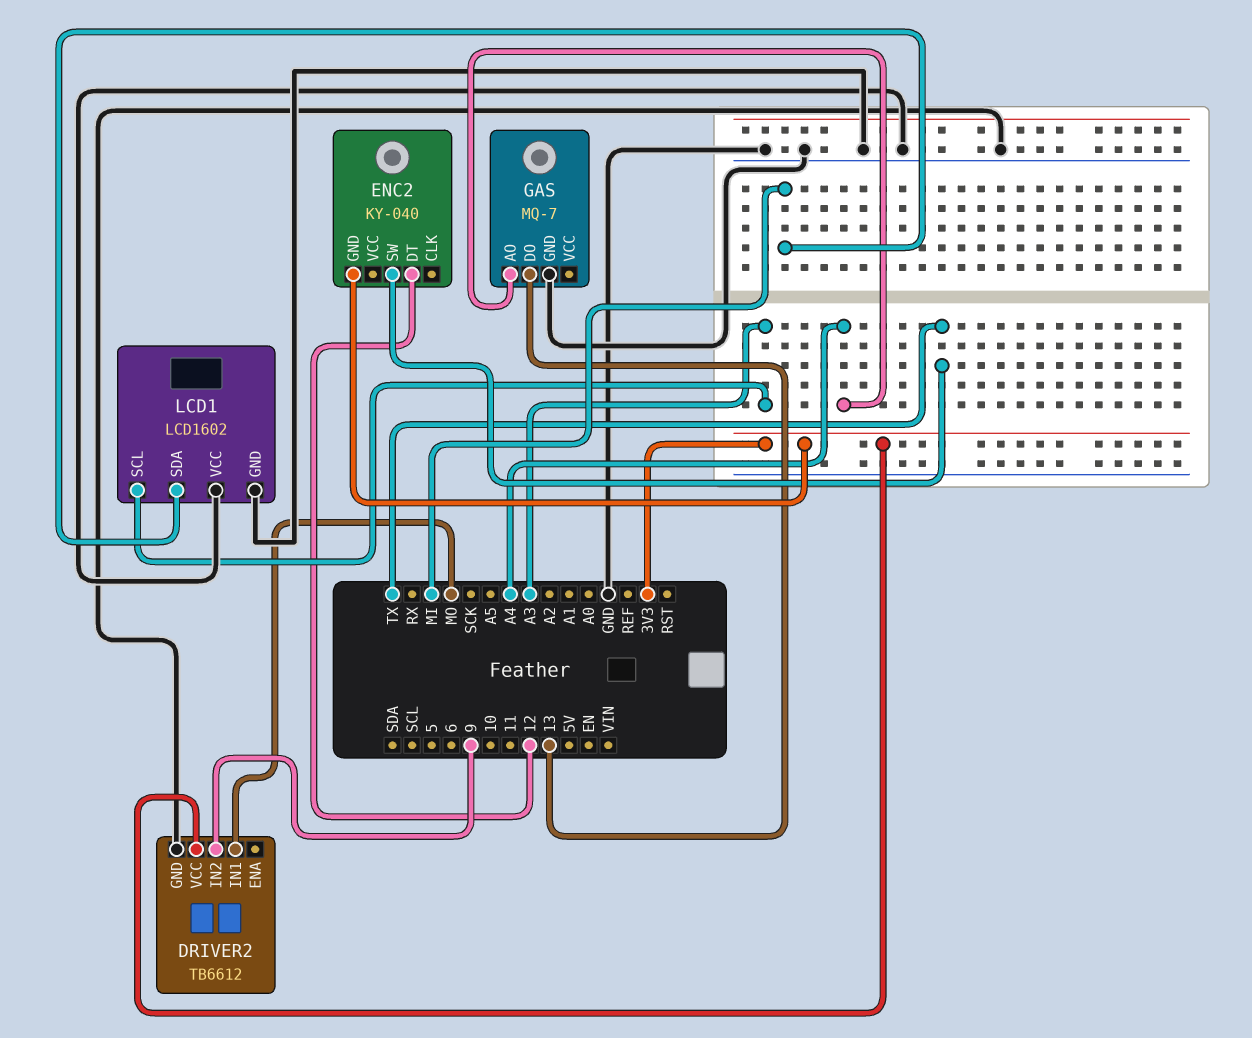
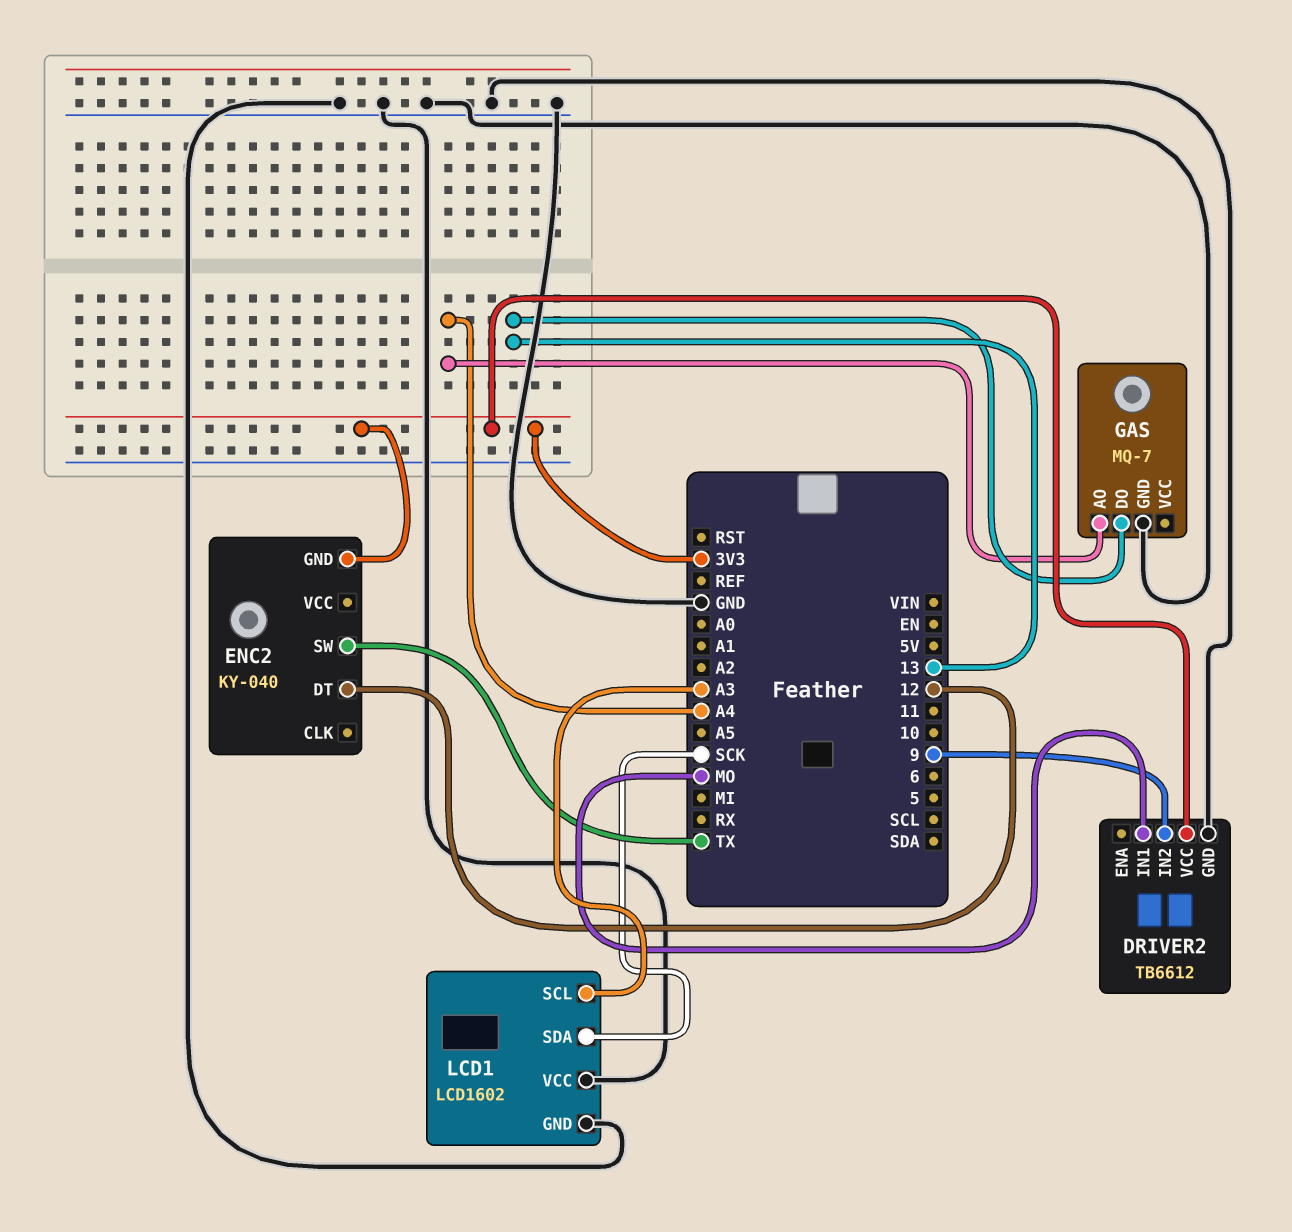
LCD1 pin SDA: MI -> SCK

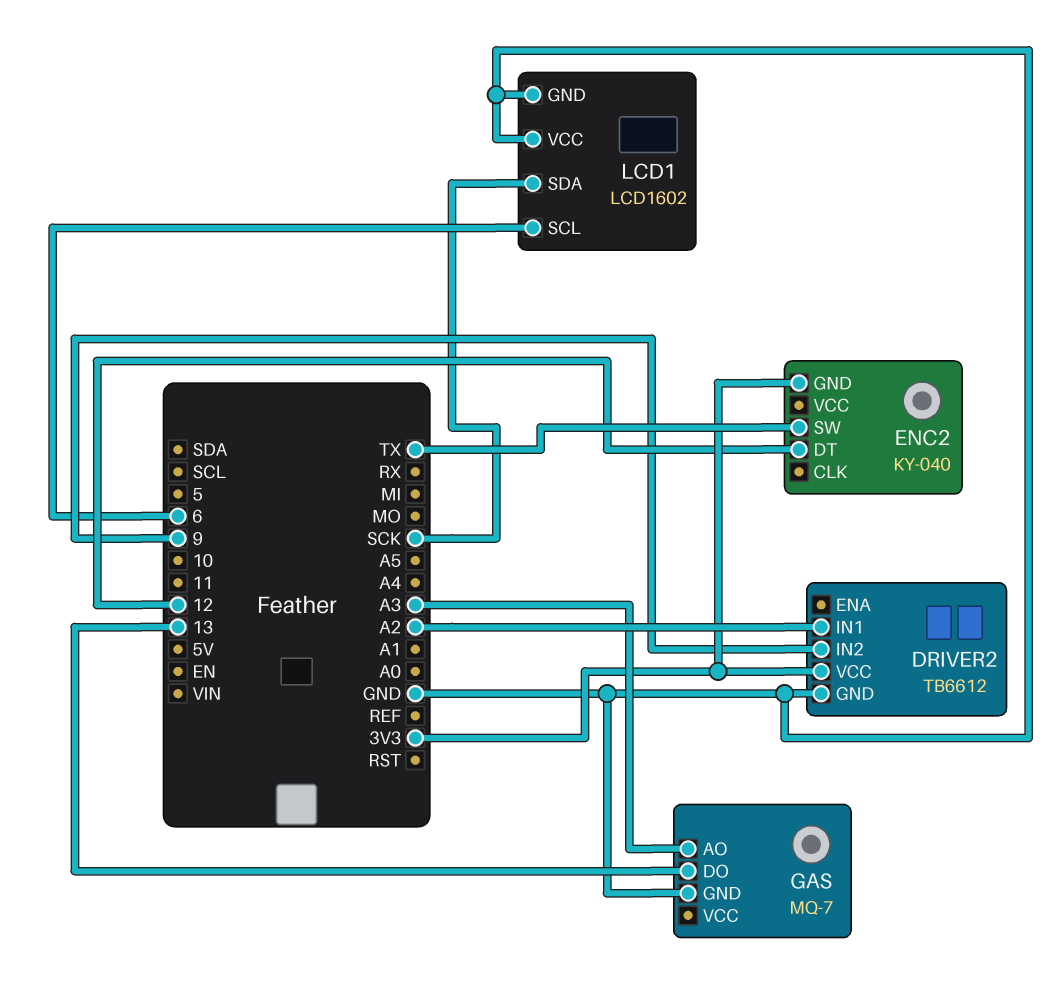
DRIVER2 pin IN1: MO -> A2
GAS pin AO: A4 -> A3
LCD1 pin SCL: A3 -> 6

